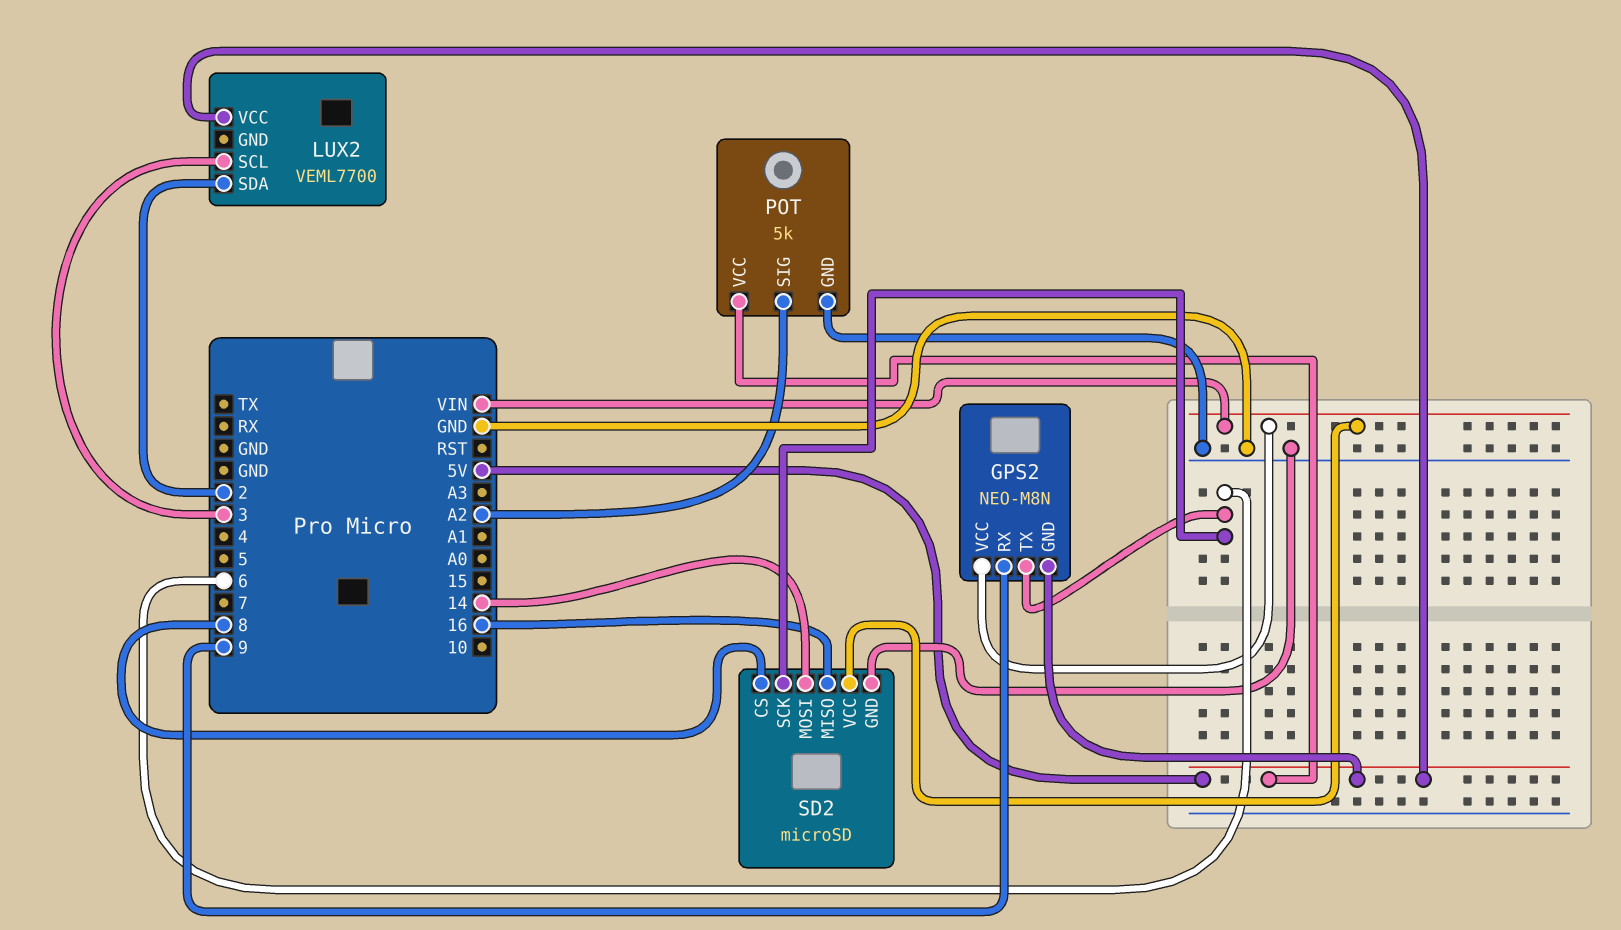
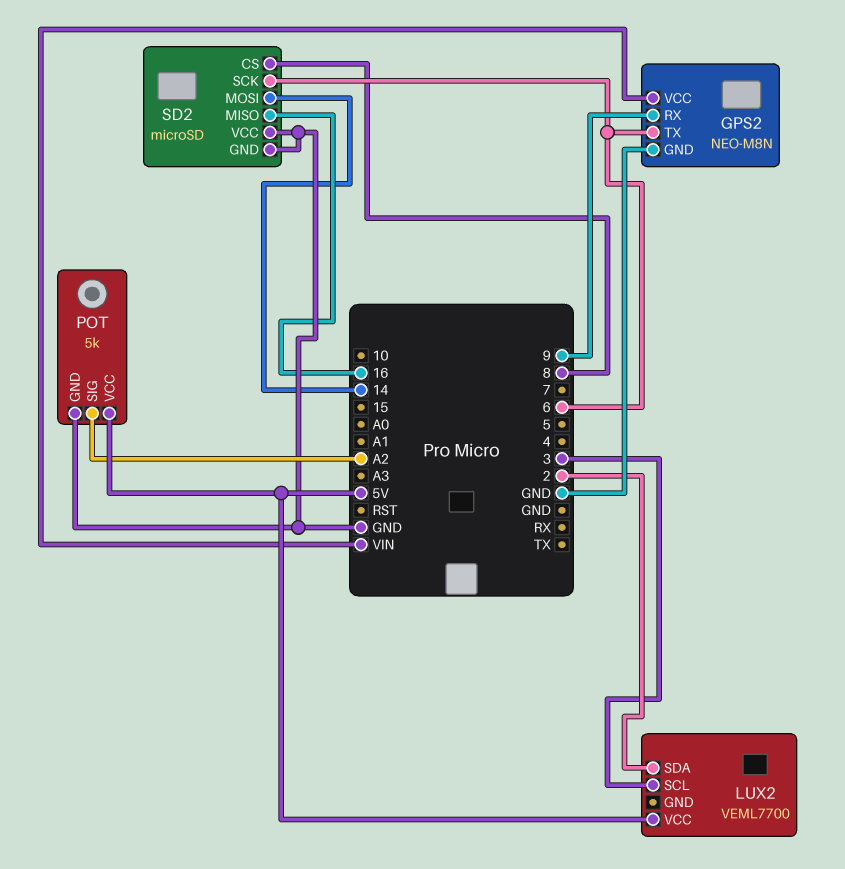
GPS2 pin GND: 5V -> GND
SD2 pin VCC: VIN -> GND

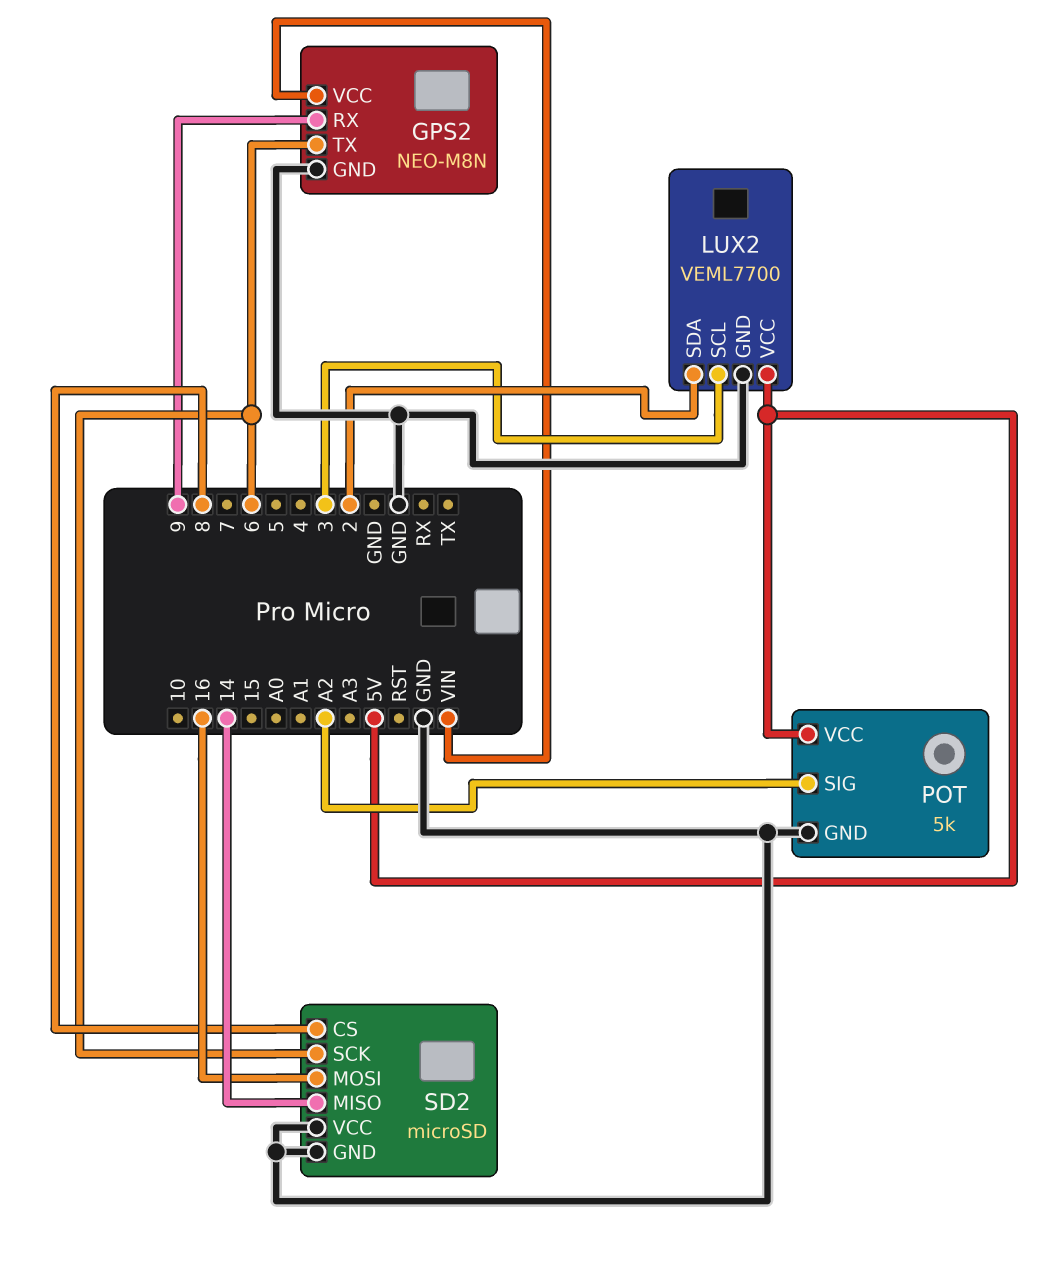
LUX2 pin GND: none -> GND
SD2 pin MISO: 16 -> 14
SD2 pin MOSI: 14 -> 16

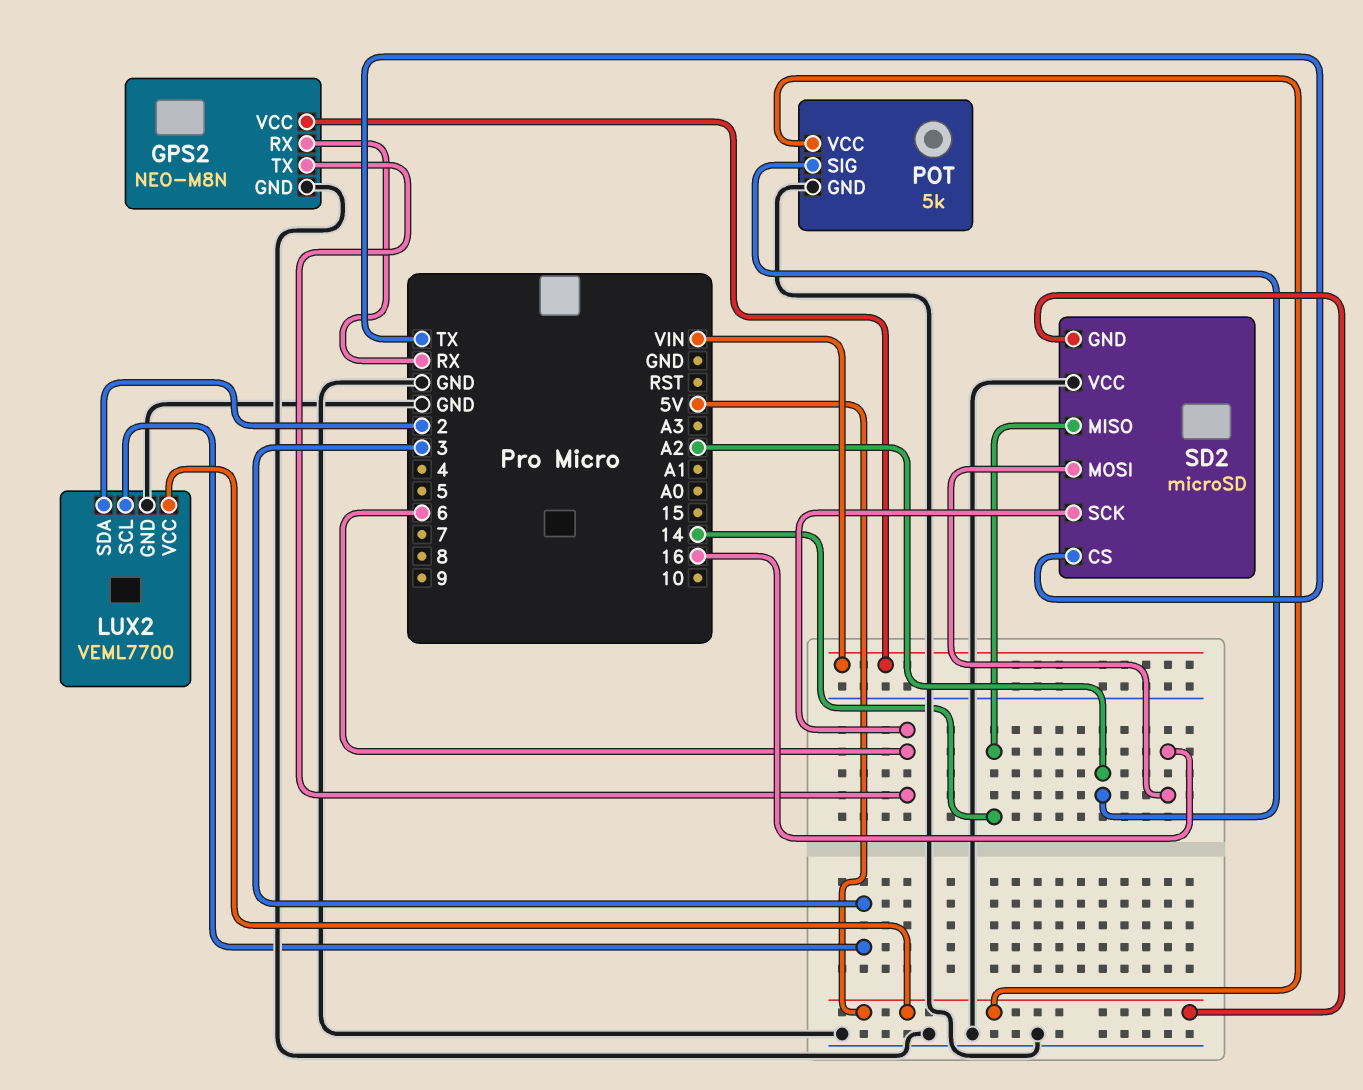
GPS2 pin RX: 9 -> RX
SD2 pin CS: 8 -> TX
SD2 pin GND: GND -> 5V

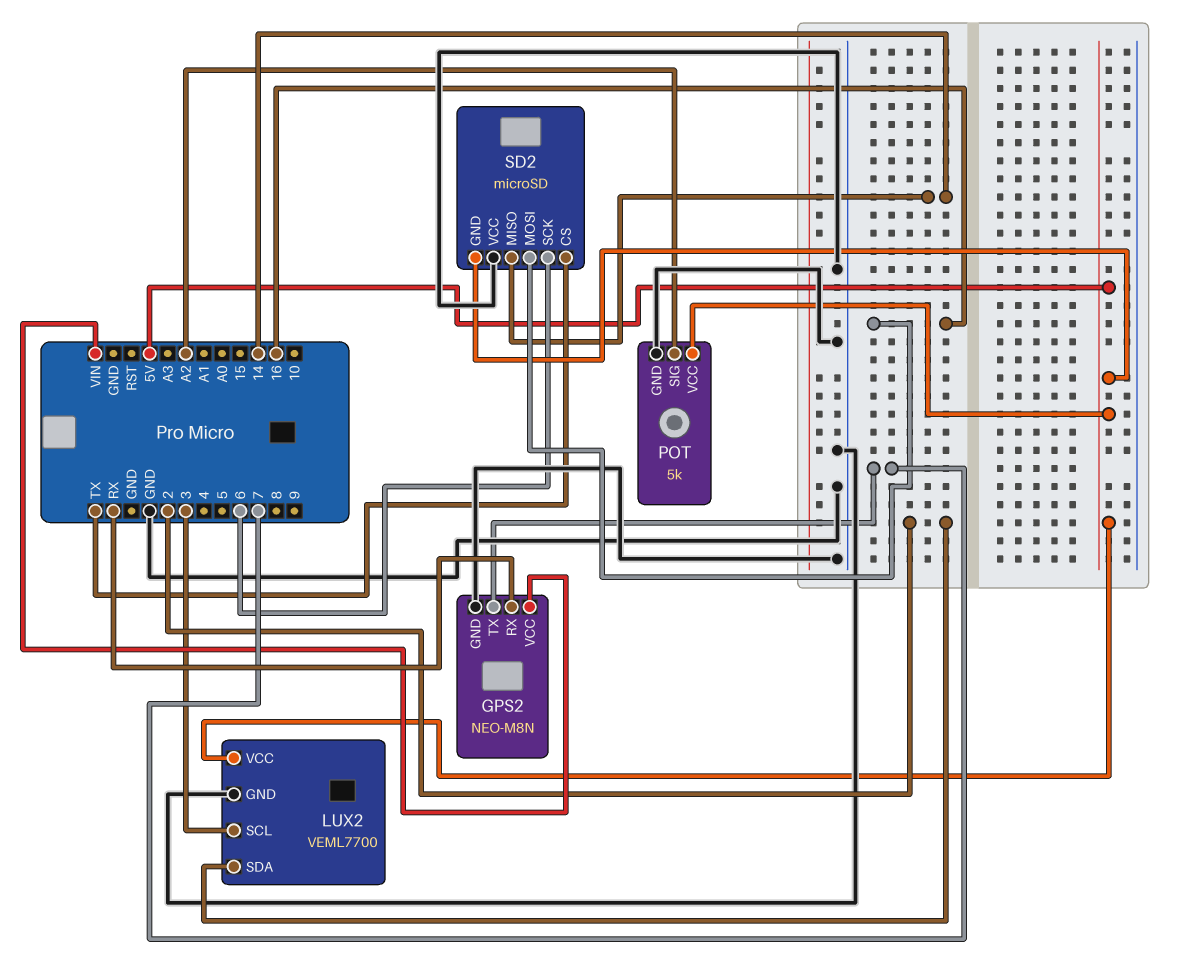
GPS2 pin TX: 6 -> 7

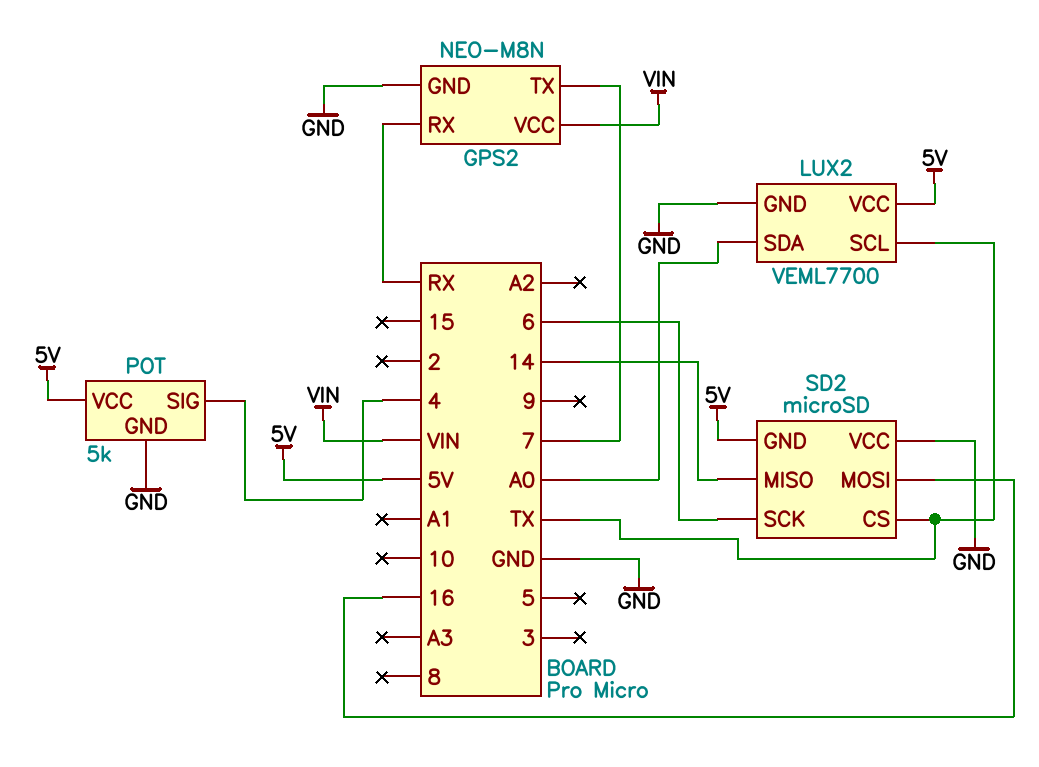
LUX2 pin SCL: 3 -> TX
LUX2 pin SDA: 2 -> A0
POT pin SIG: A2 -> 4

